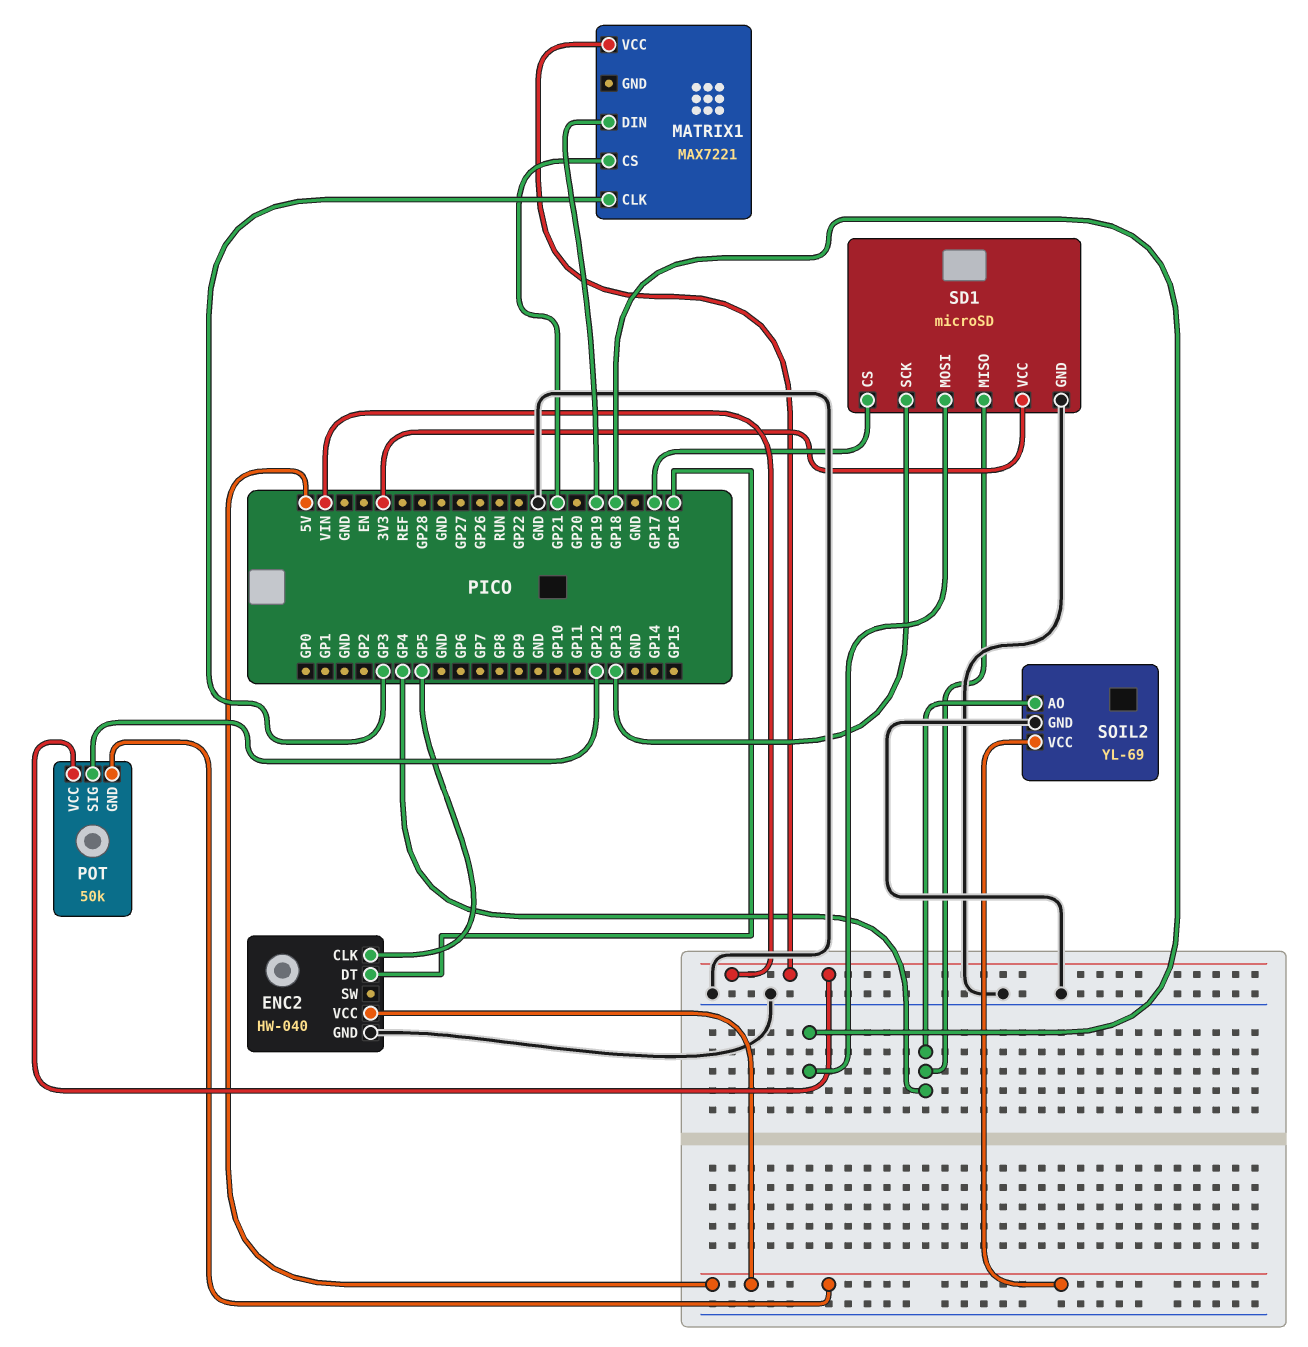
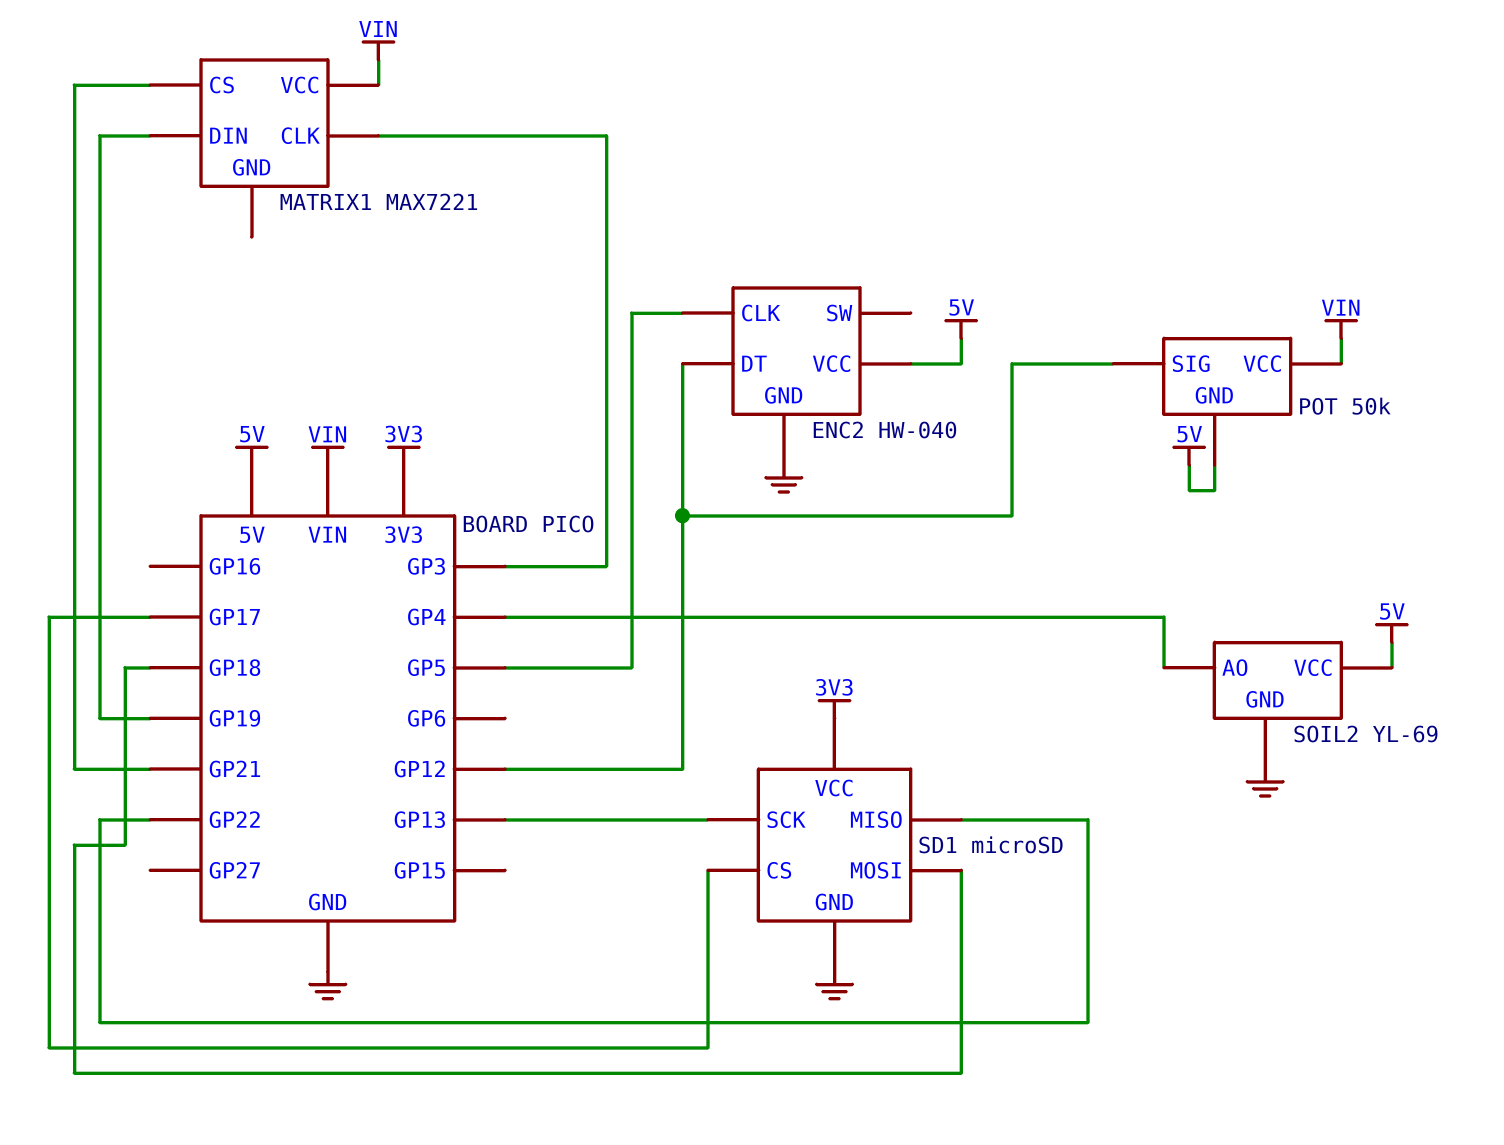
ENC2 pin DT: GP16 -> GP12
SD1 pin MISO: GP4 -> GP22

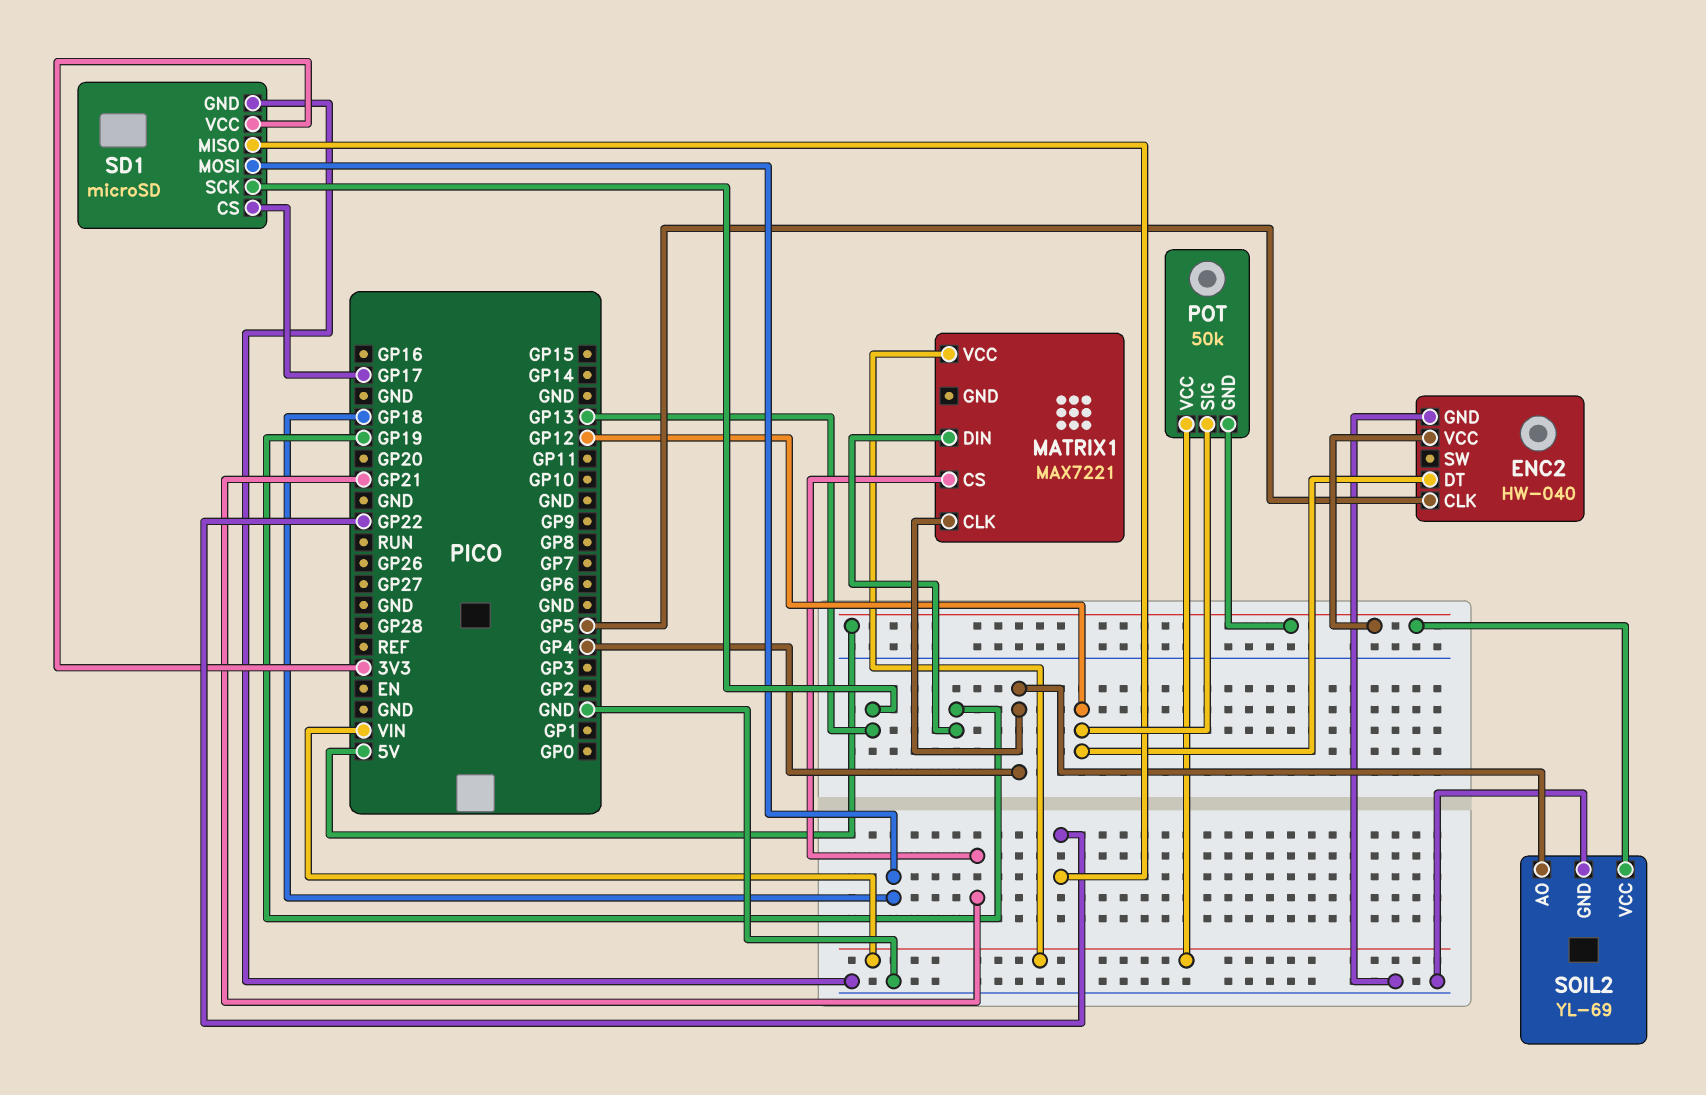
MATRIX1 pin CLK: GP3 -> GP4

